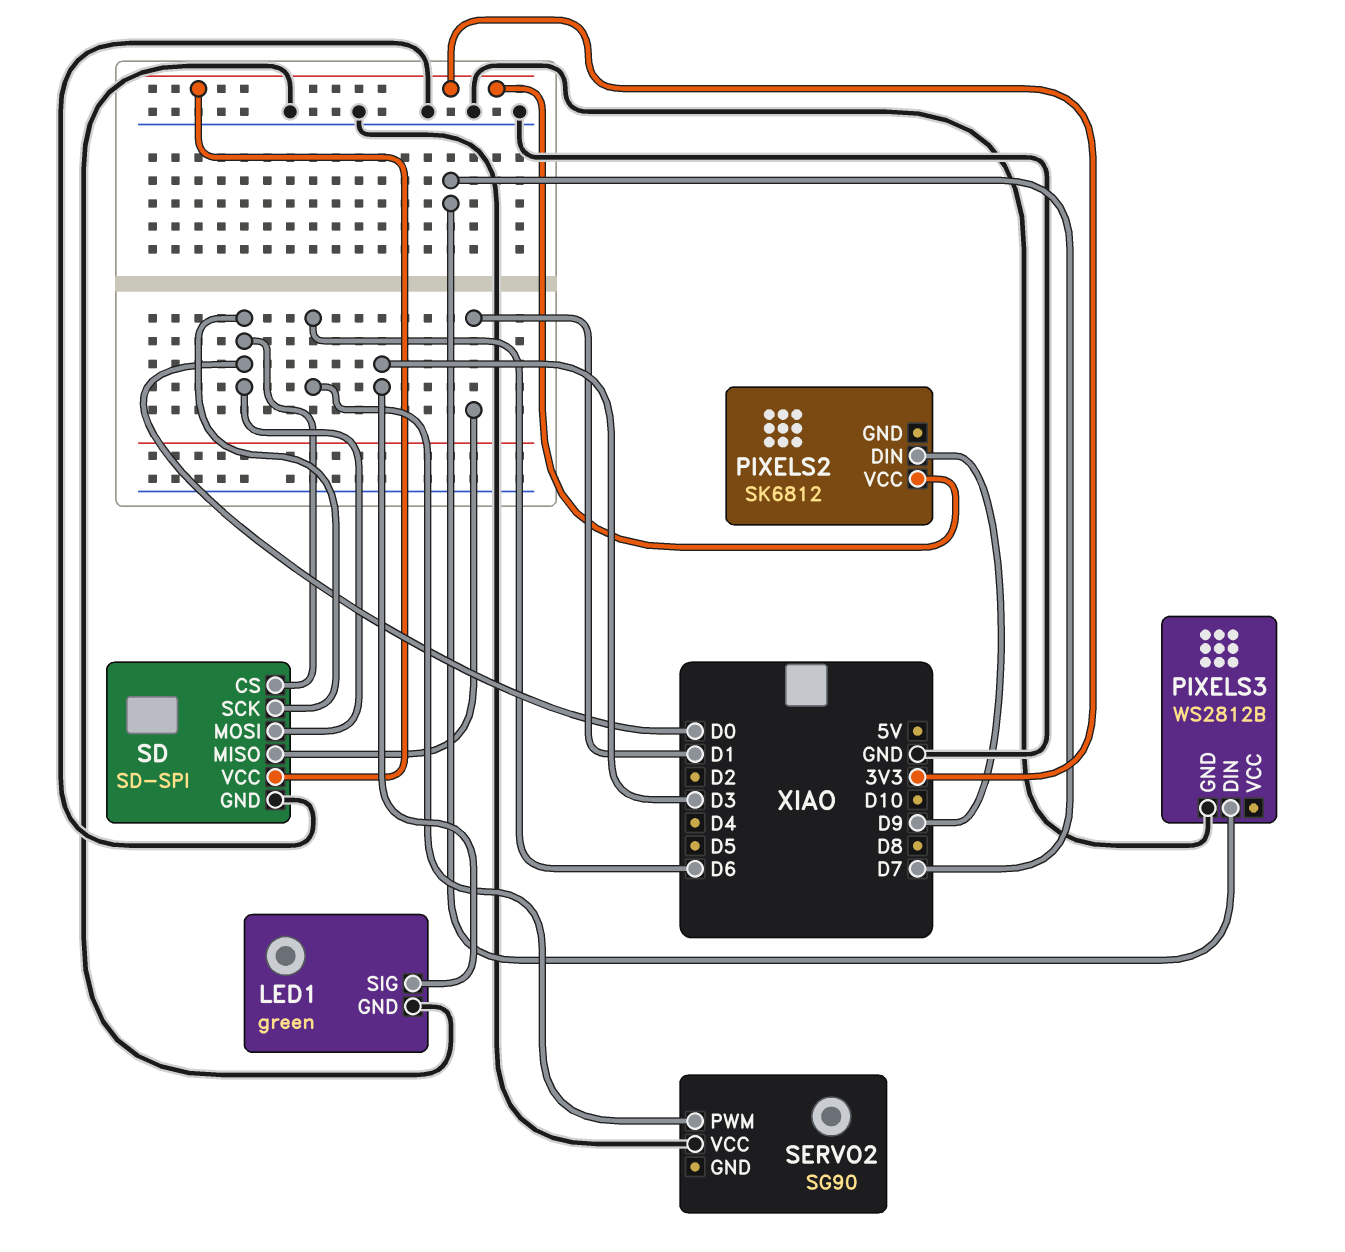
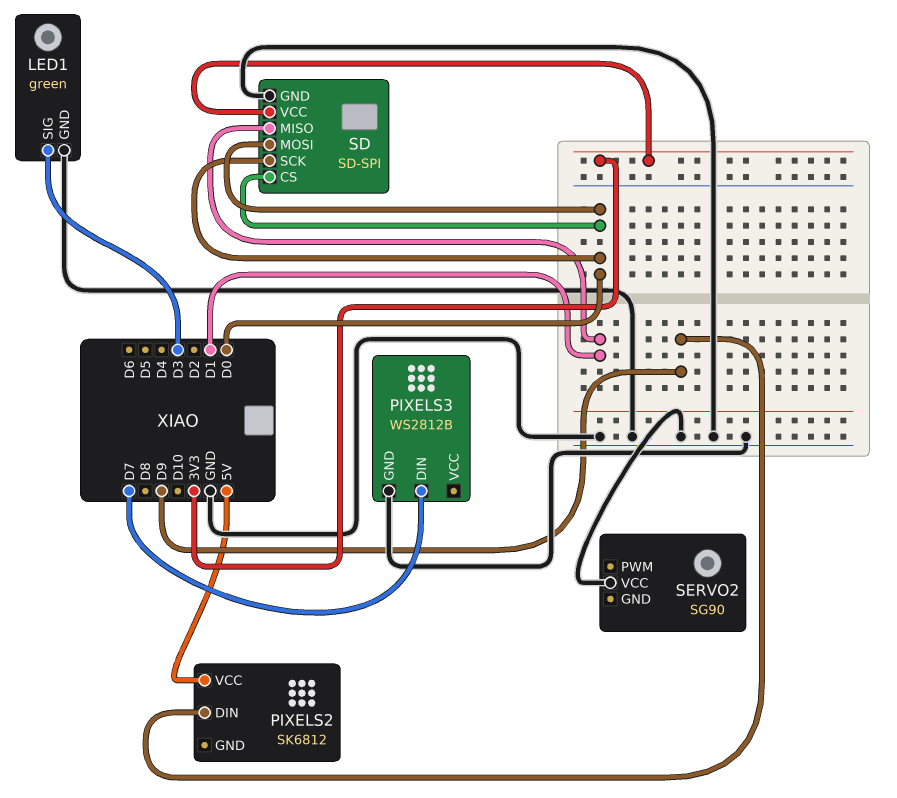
PIXELS2 pin VCC: 3V3 -> 5V
SERVO2 pin PWM: D6 -> none

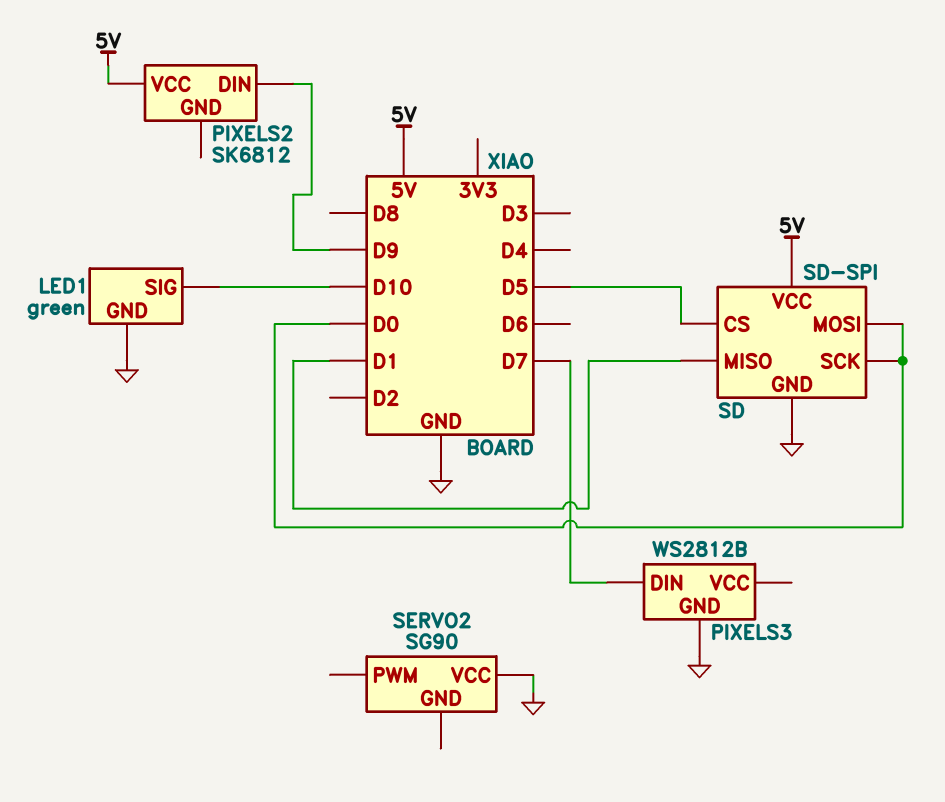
LED1 pin SIG: D3 -> D10
SD pin CS: D0 -> D5
SD pin VCC: 3V3 -> 5V

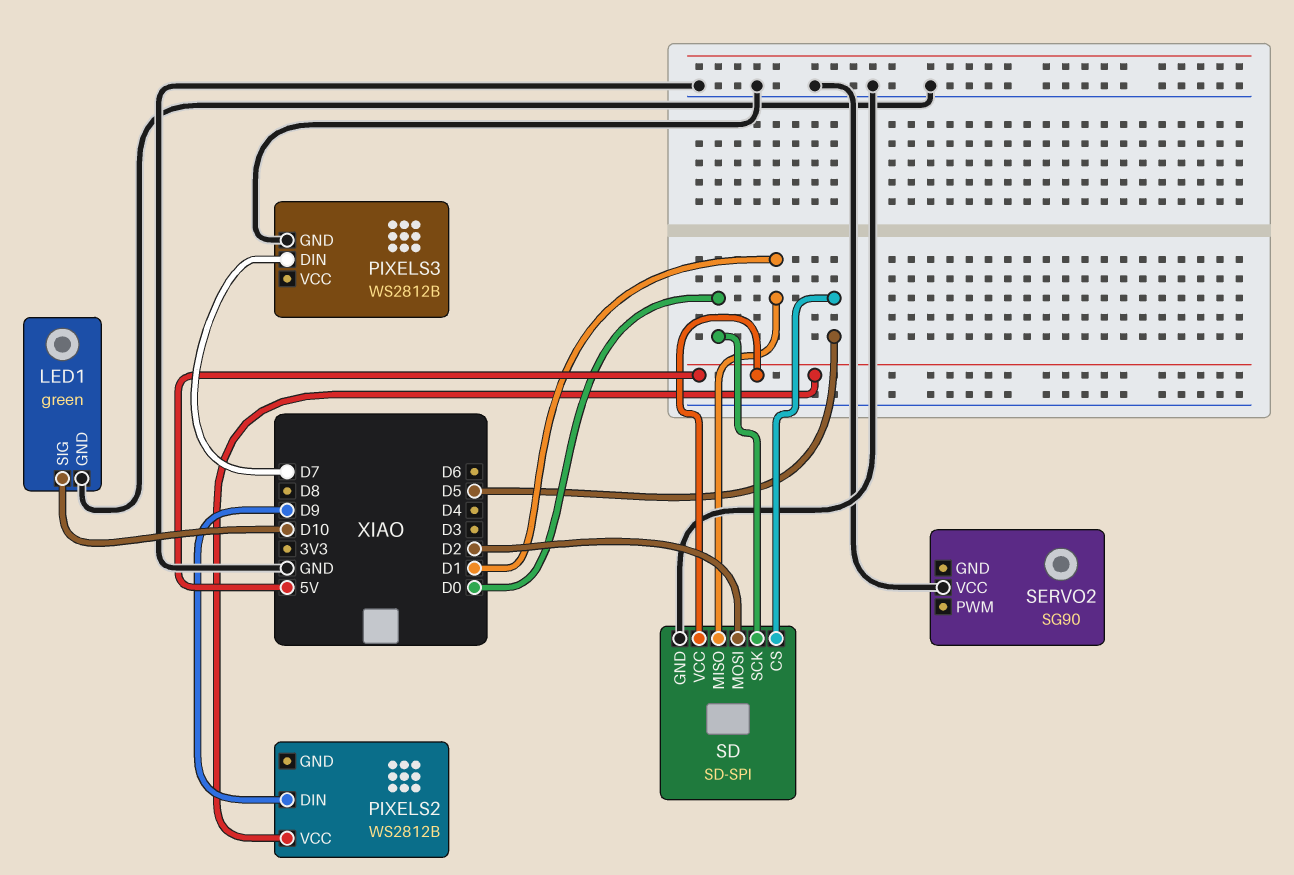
PIXELS2: SK6812 -> WS2812B
SD pin MOSI: D0 -> D2

